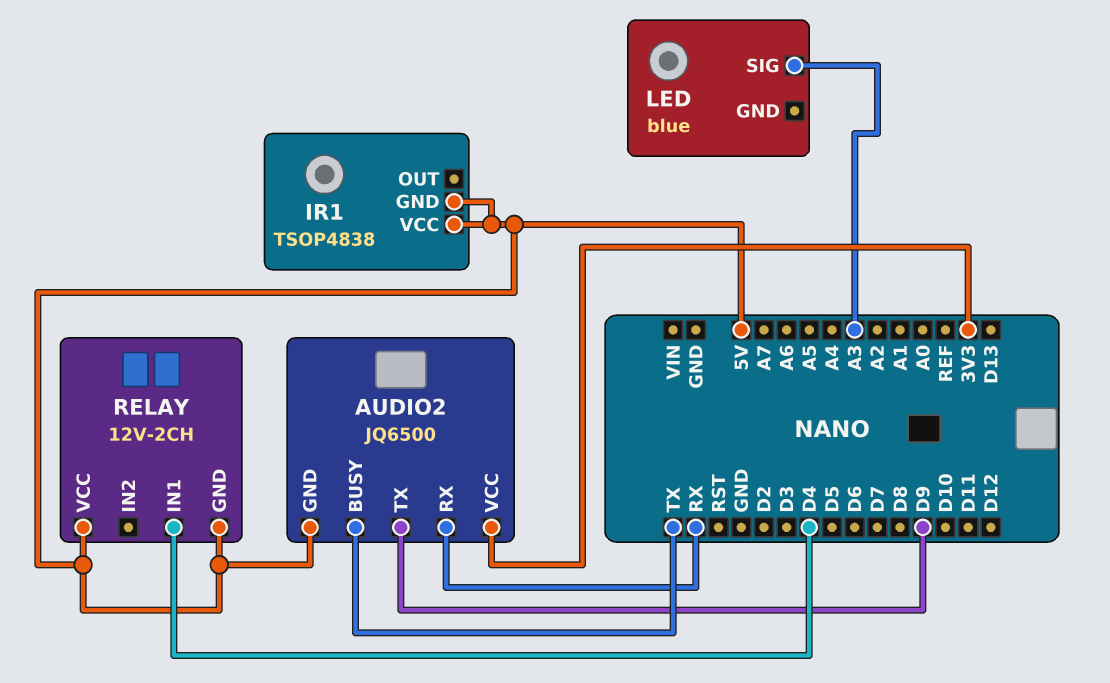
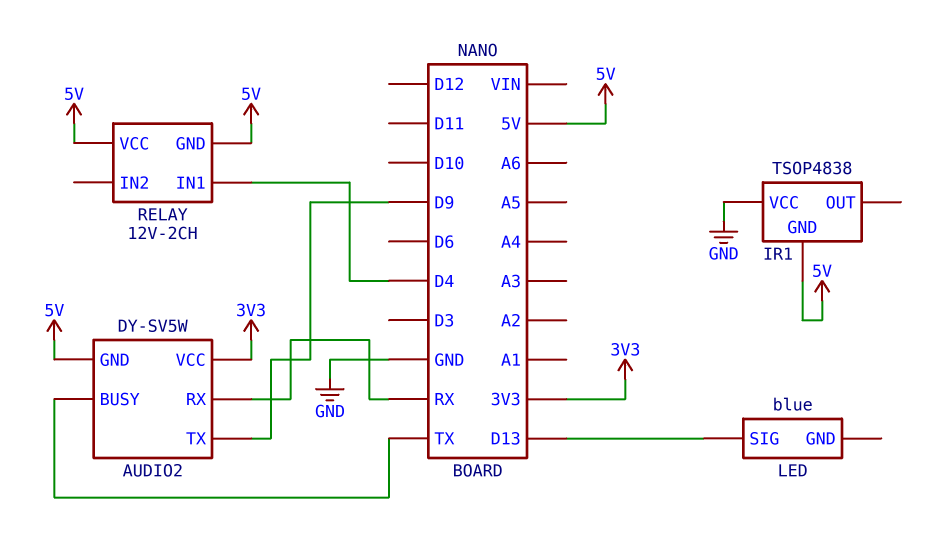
AUDIO2: JQ6500 -> DY-SV5W
IR1 pin VCC: 5V -> GND
LED pin SIG: A3 -> D13

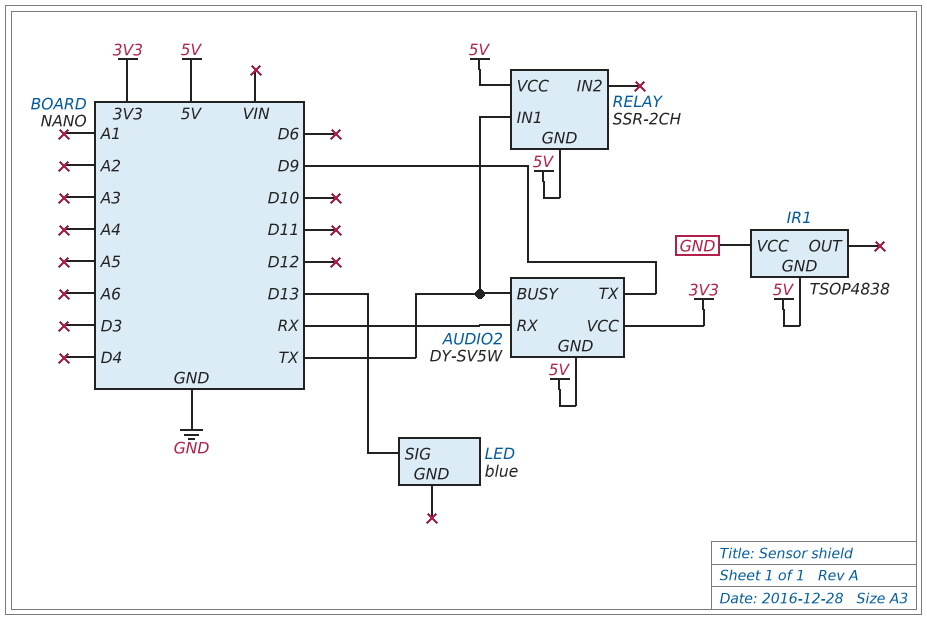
RELAY: 12V-2CH -> SSR-2CH
RELAY pin IN1: D4 -> TX

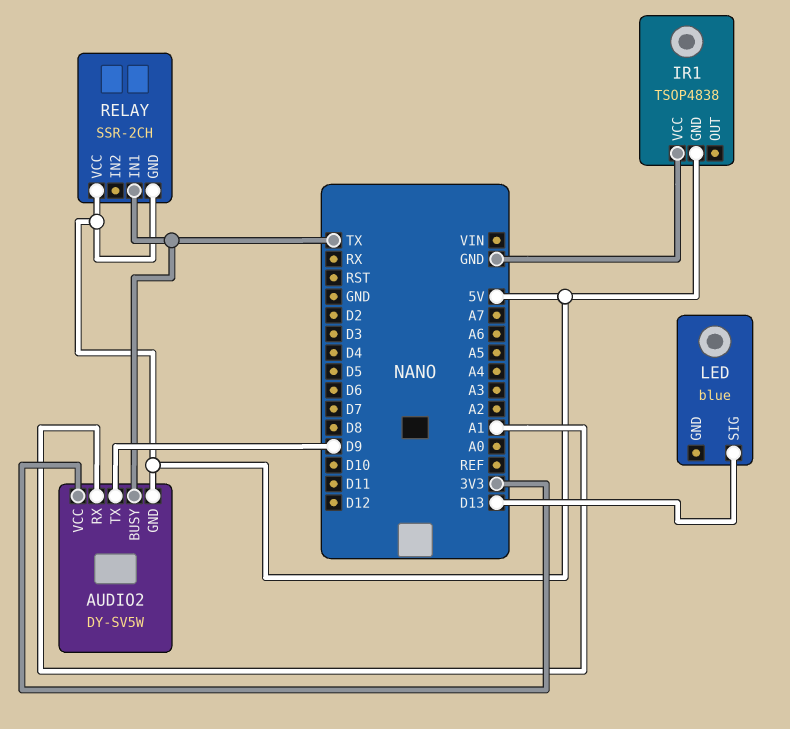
AUDIO2 pin RX: RX -> A1

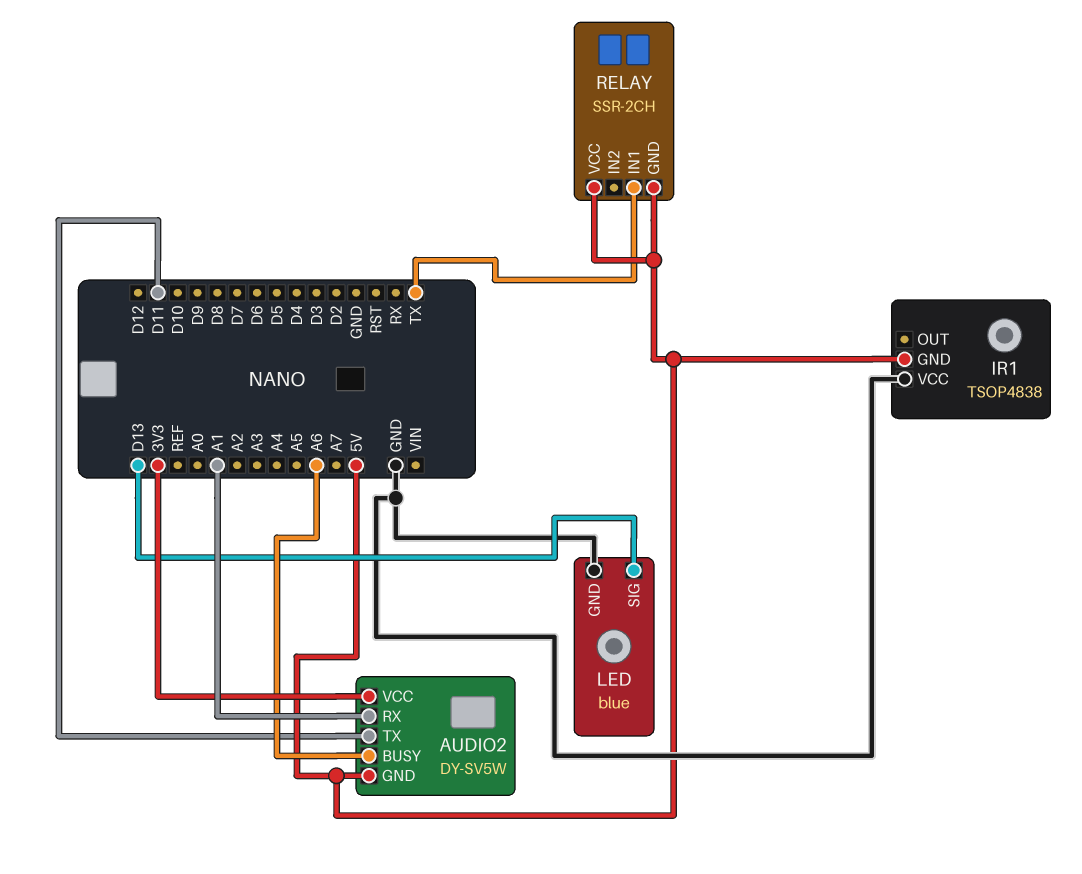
AUDIO2 pin BUSY: TX -> A6
AUDIO2 pin TX: D9 -> D11
LED pin GND: none -> GND

